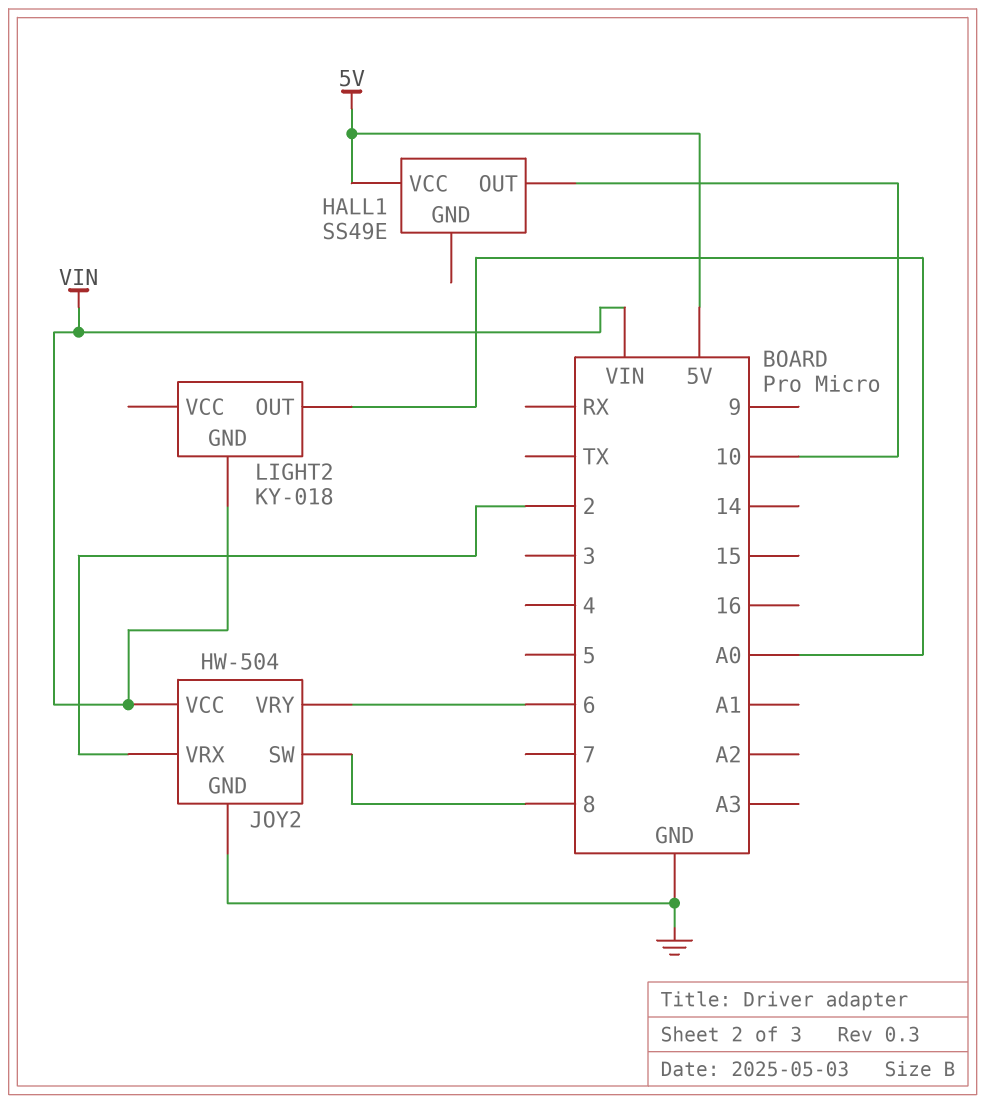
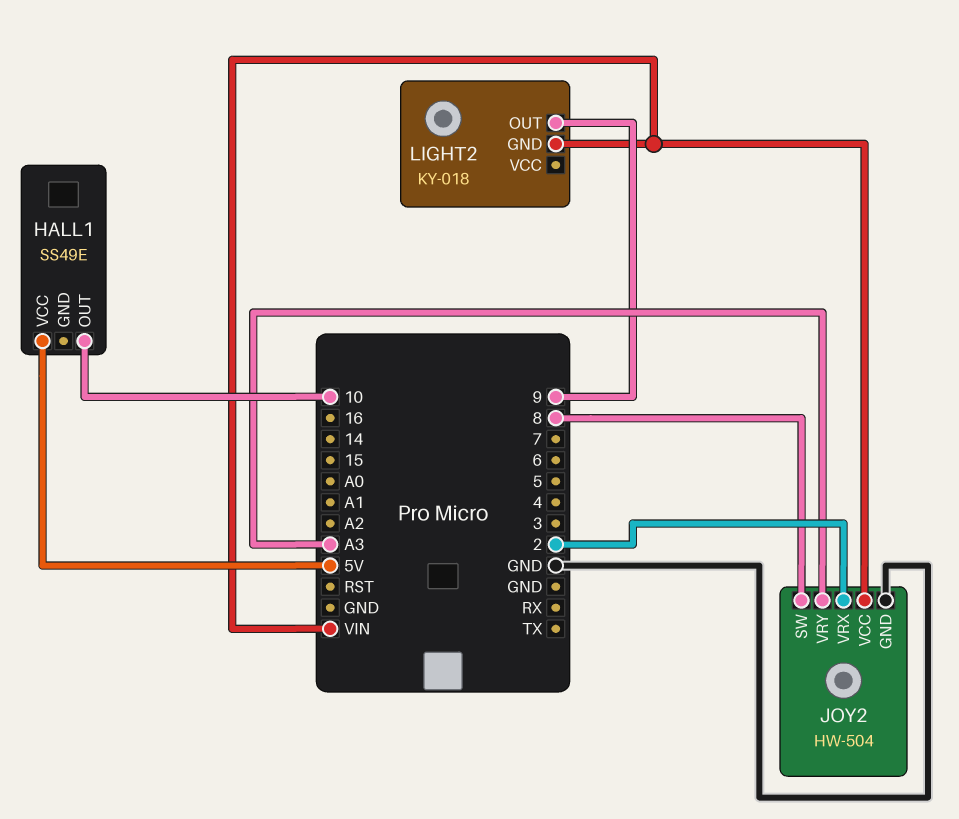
JOY2 pin VRY: 6 -> A3
LIGHT2 pin OUT: A0 -> 9

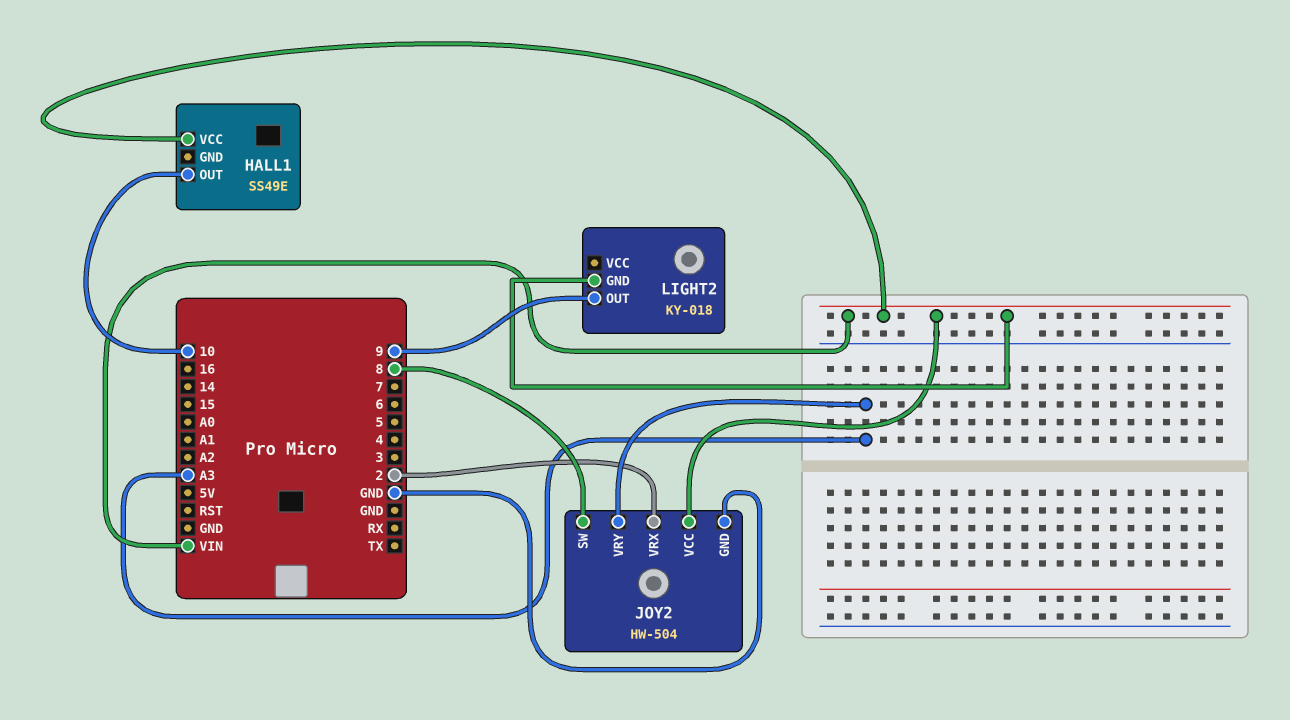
HALL1 pin VCC: 5V -> VIN

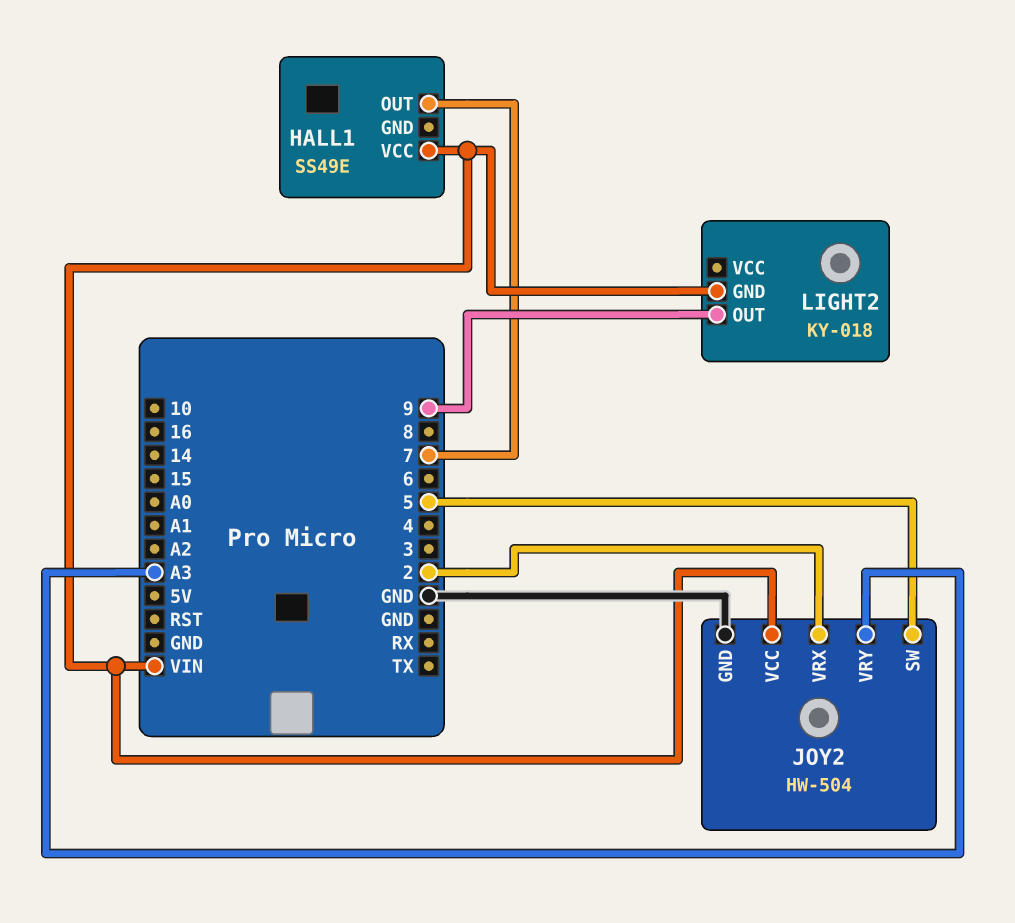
HALL1 pin OUT: 10 -> 7
JOY2 pin SW: 8 -> 5

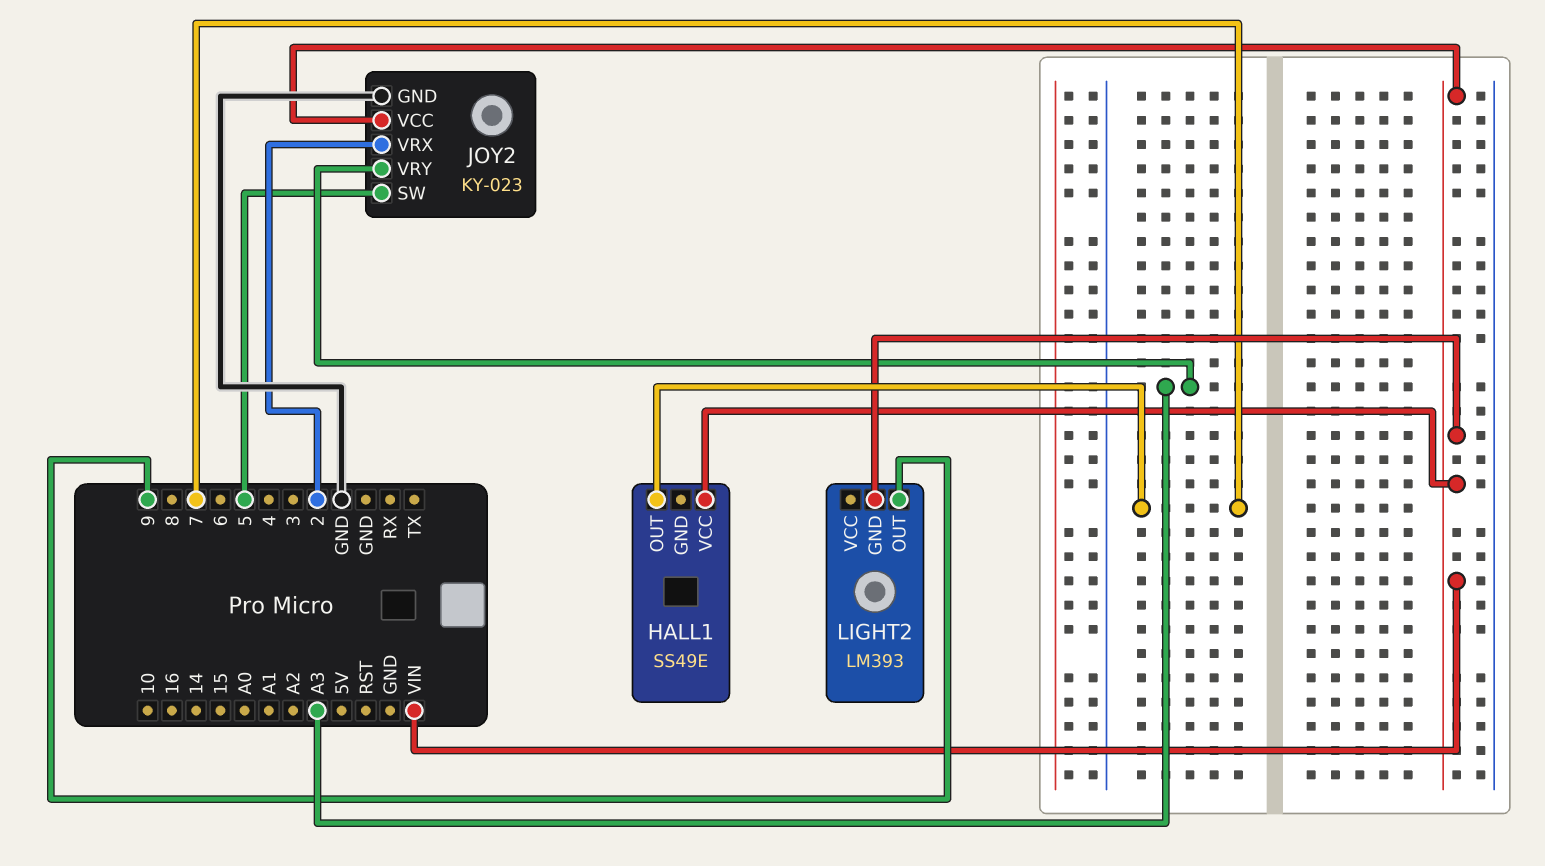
JOY2: HW-504 -> KY-023
LIGHT2: KY-018 -> LM393

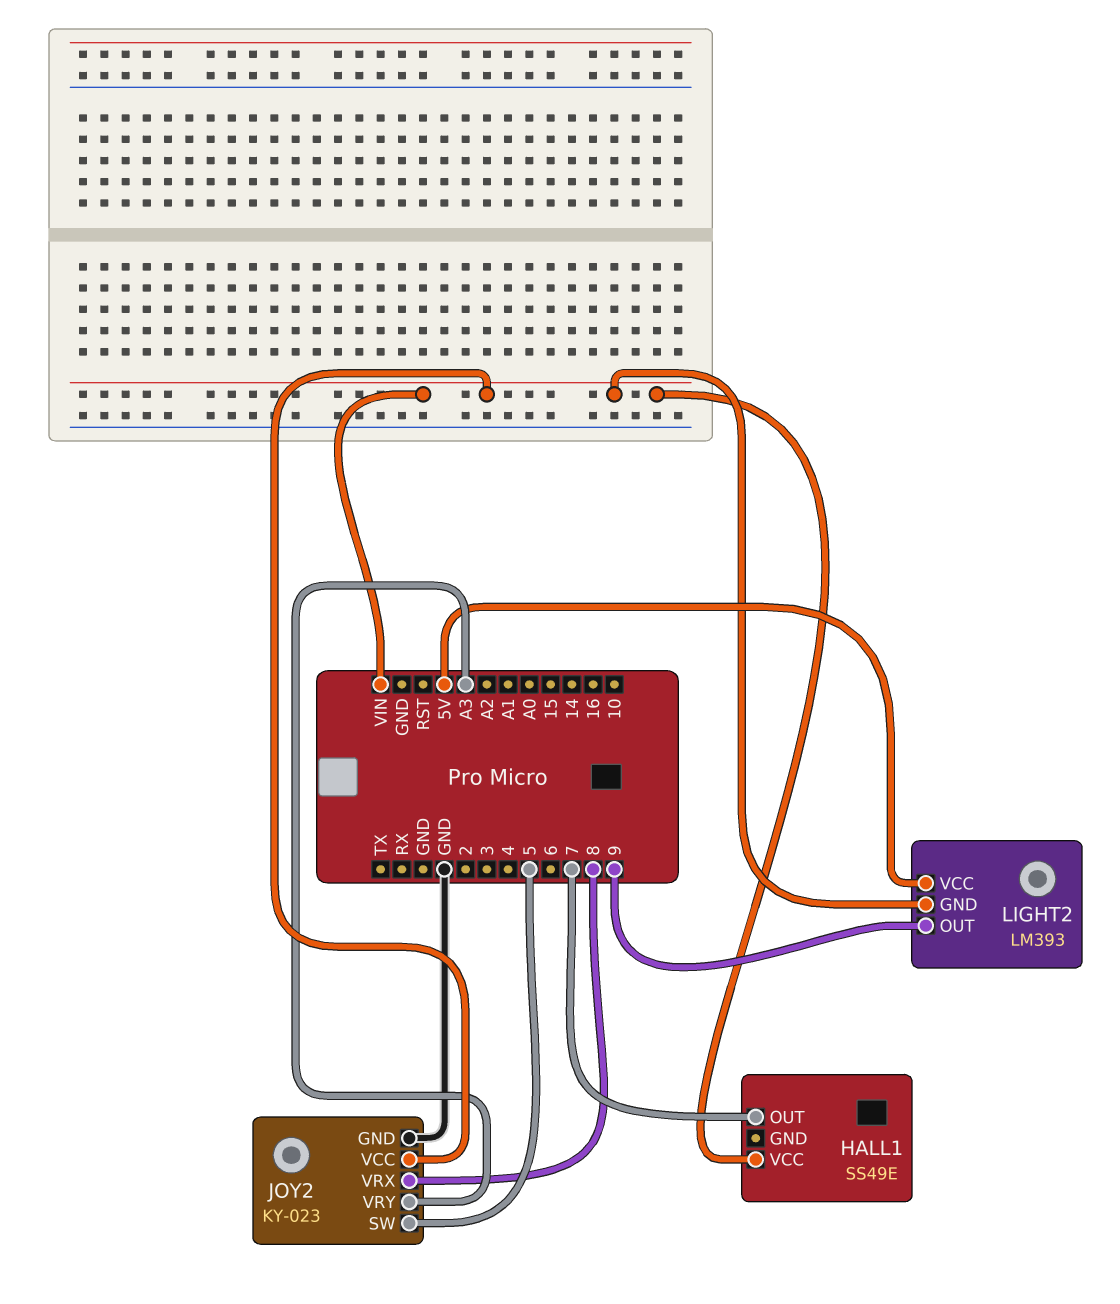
JOY2 pin VRX: 2 -> 8
LIGHT2 pin VCC: none -> 5V

